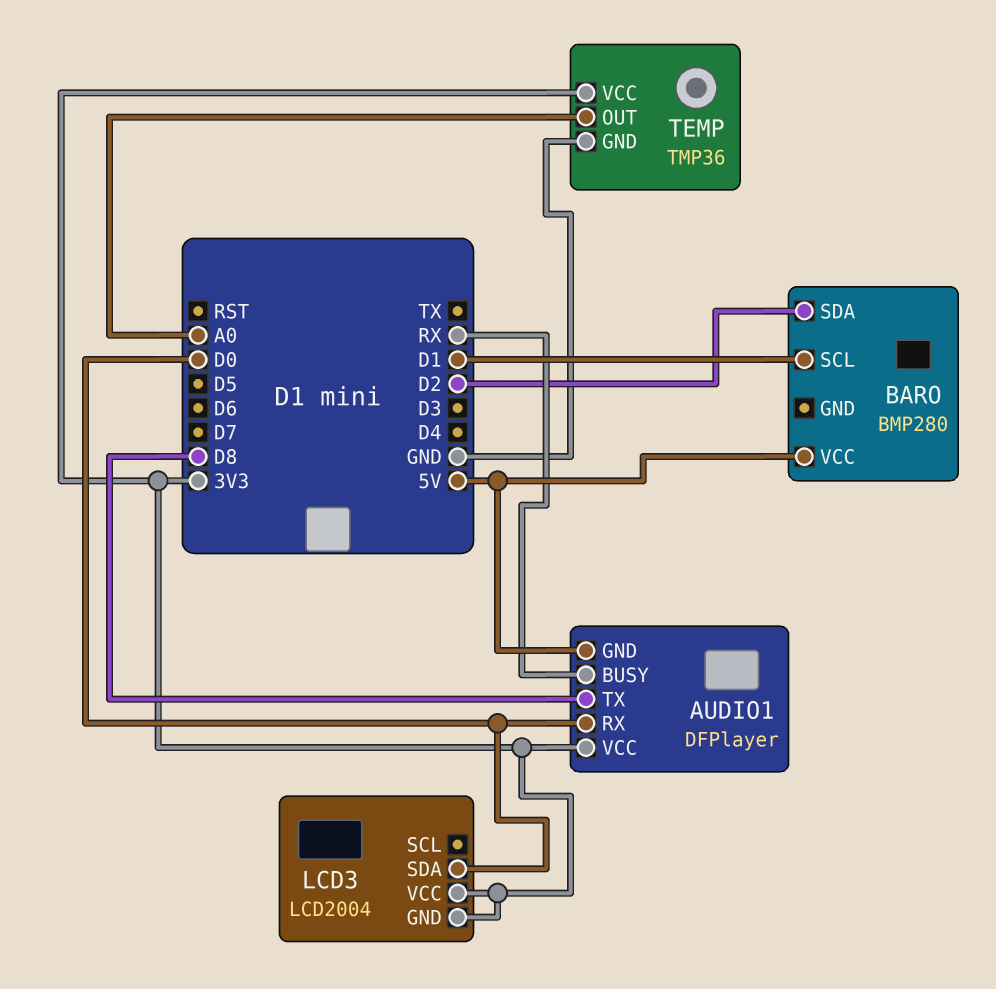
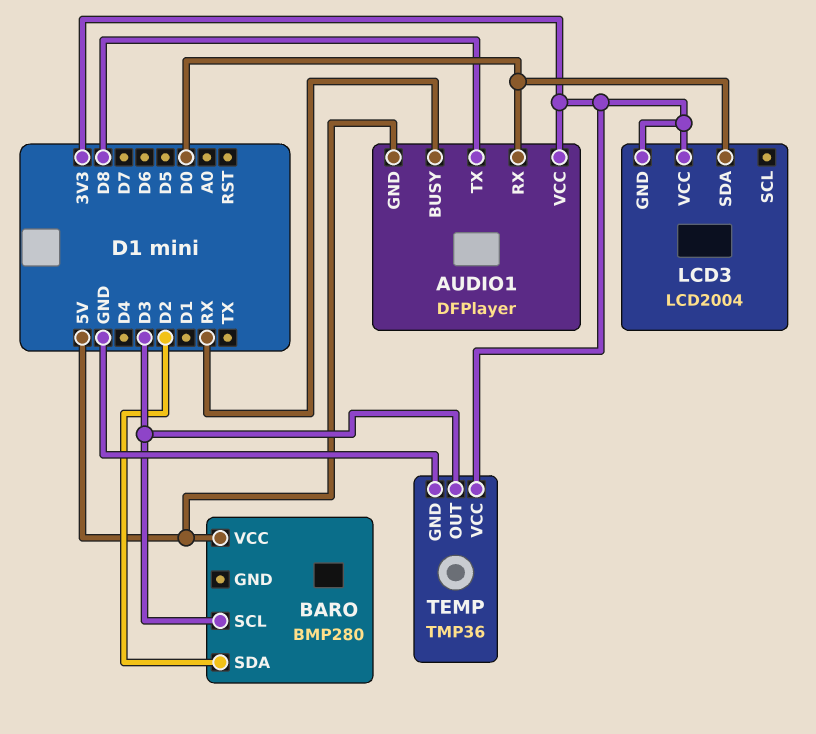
BARO pin SCL: D1 -> D3
TEMP pin OUT: A0 -> D3

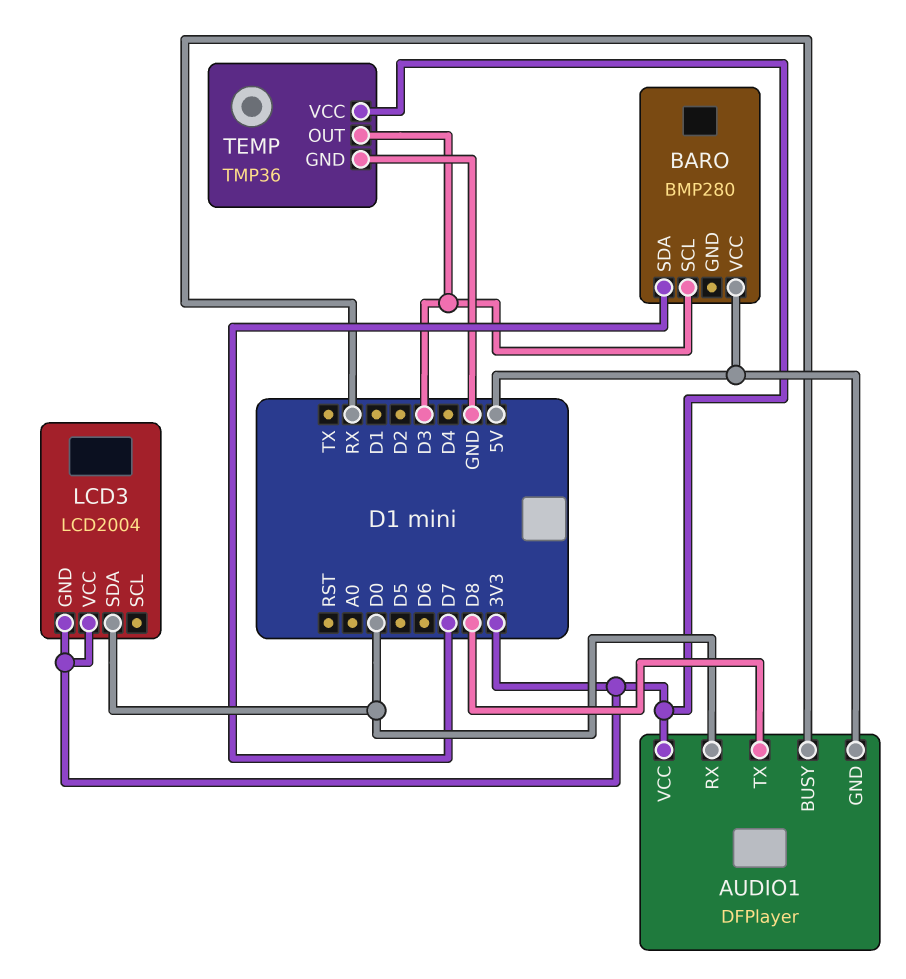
BARO pin SDA: D2 -> D7

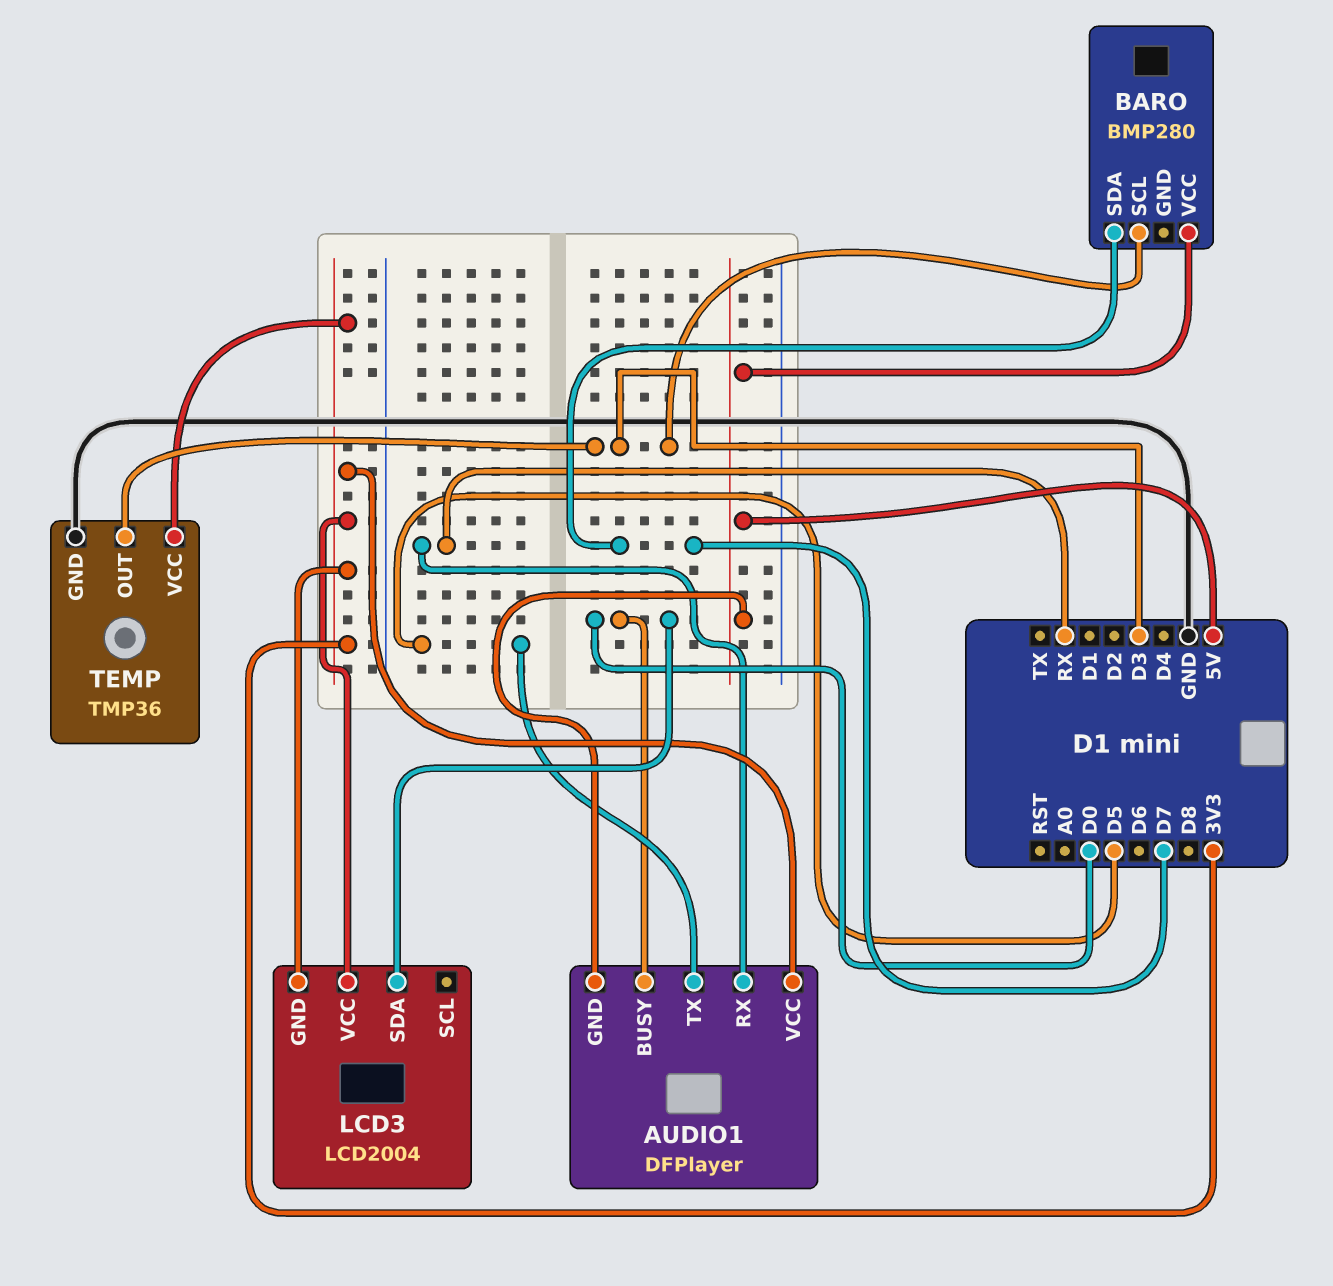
AUDIO1 pin BUSY: RX -> D0
AUDIO1 pin RX: D0 -> RX
AUDIO1 pin TX: D8 -> D5

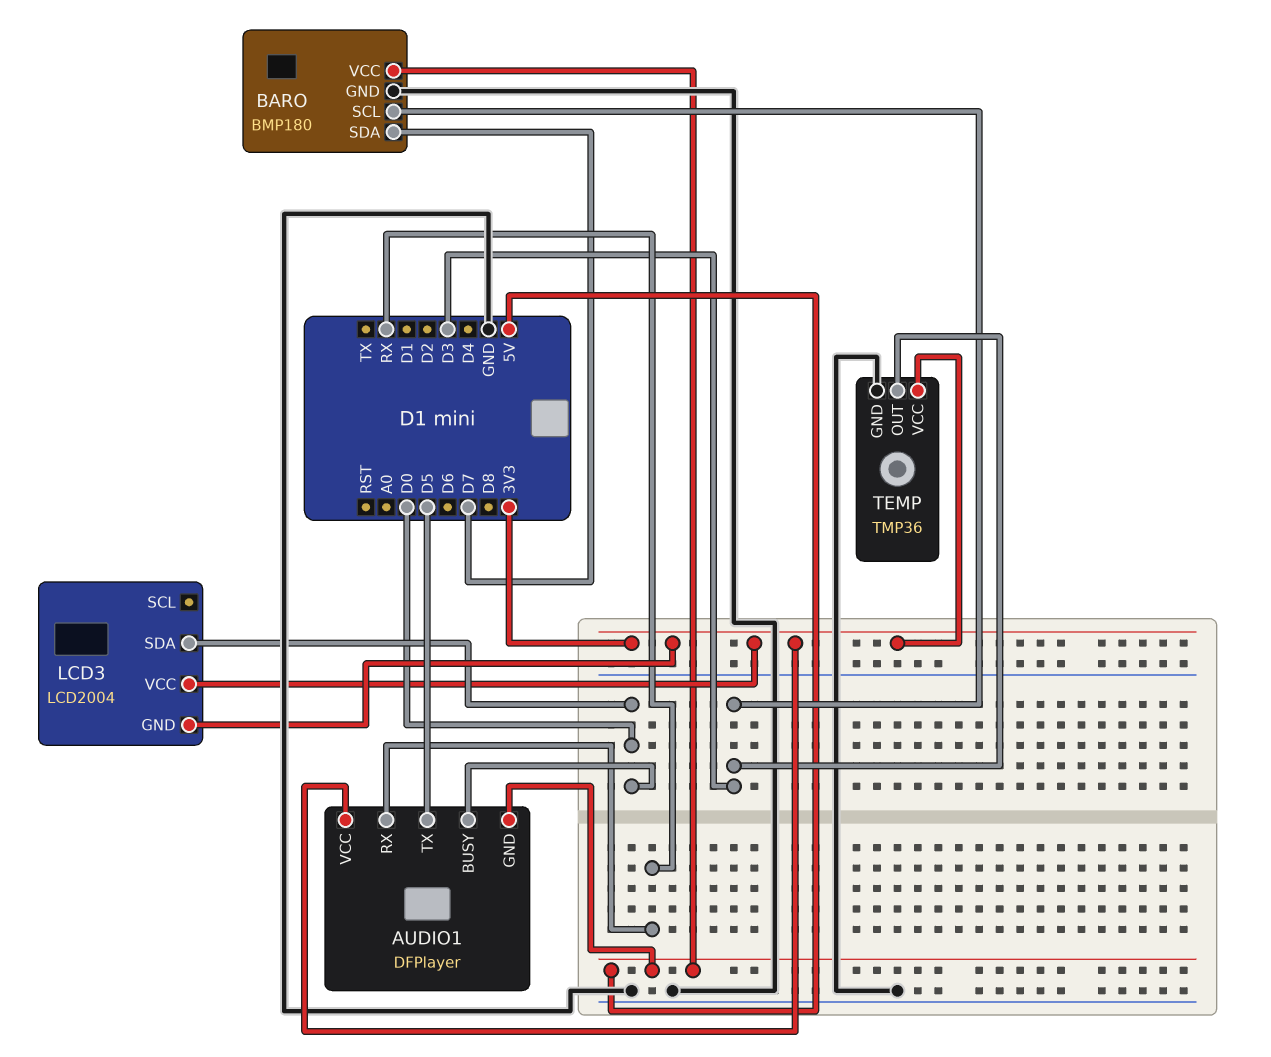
BARO: BMP280 -> BMP180
BARO pin GND: none -> GND

